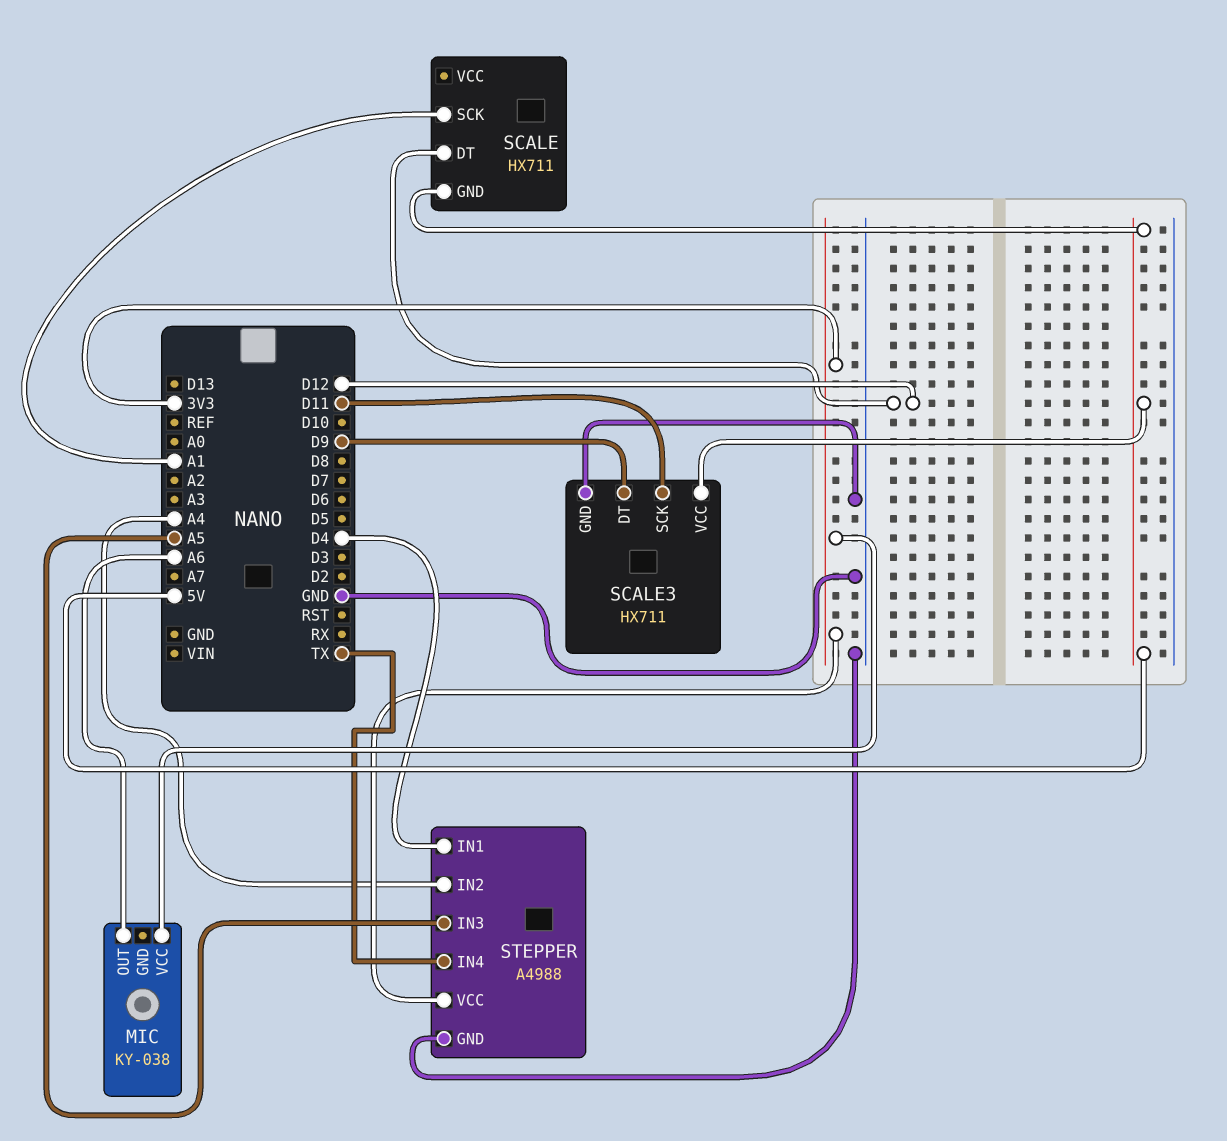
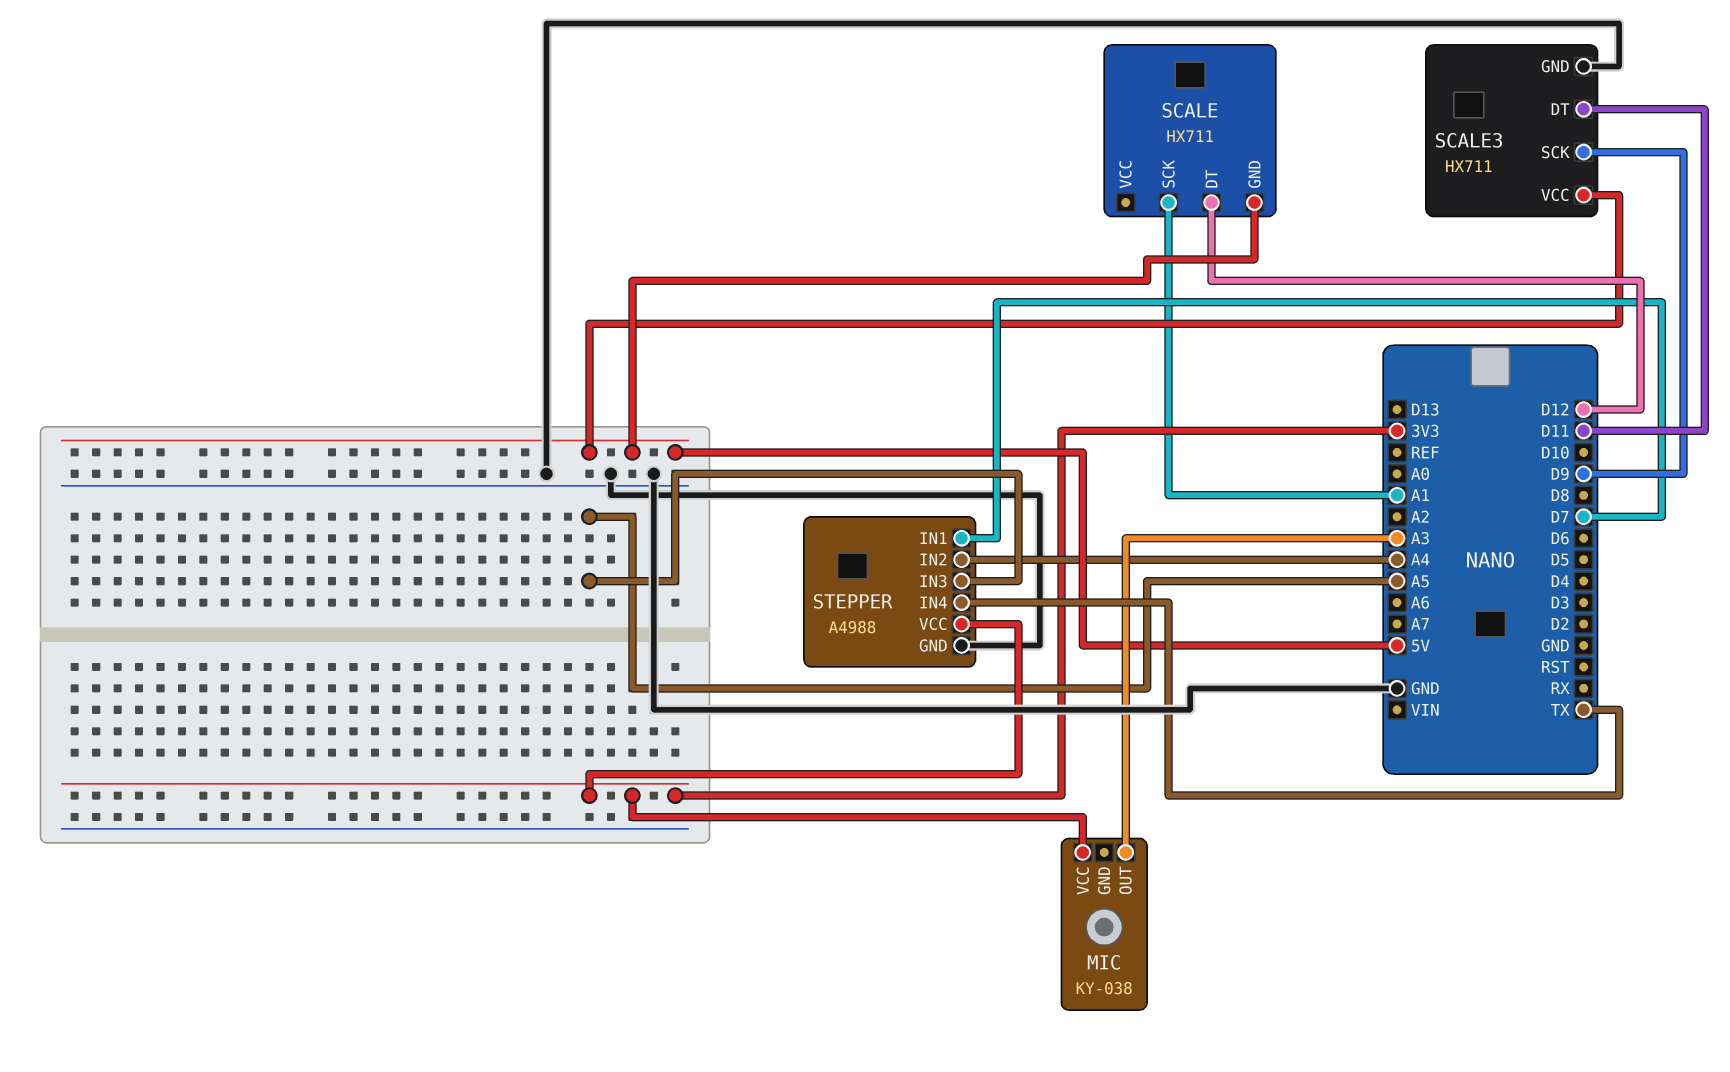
MIC pin OUT: A6 -> A3
SCALE3 pin DT: D9 -> D11
SCALE3 pin SCK: D11 -> D9
STEPPER pin IN1: D4 -> D7

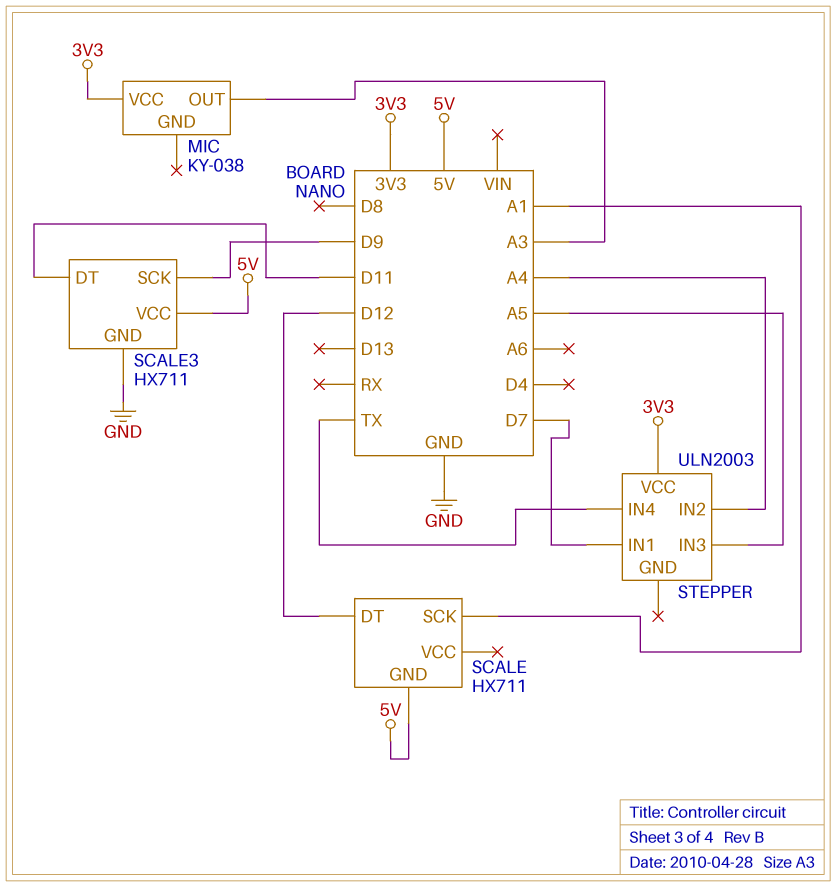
STEPPER: A4988 -> ULN2003
STEPPER pin GND: GND -> none

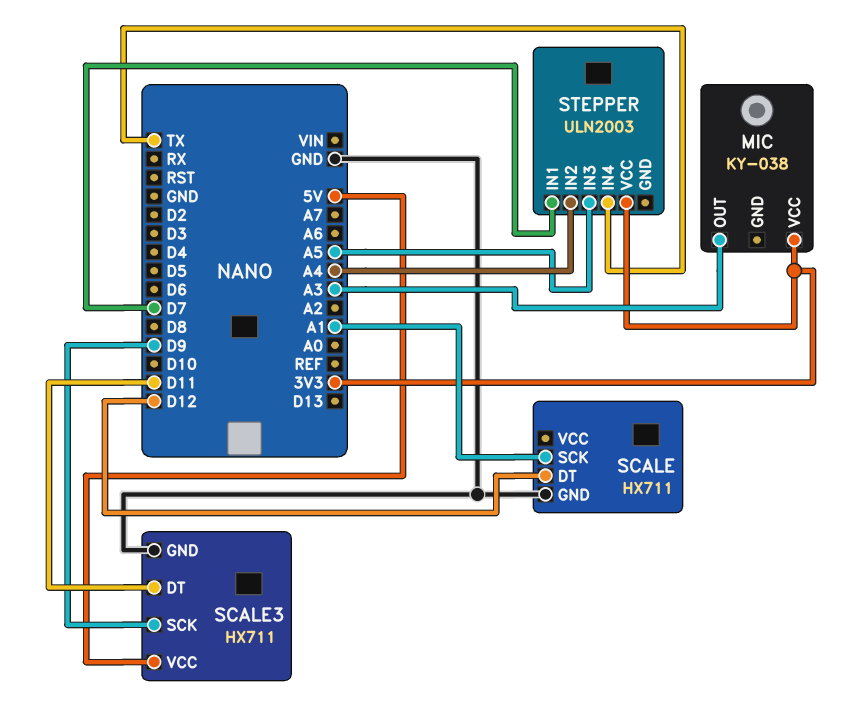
SCALE pin GND: 5V -> GND

